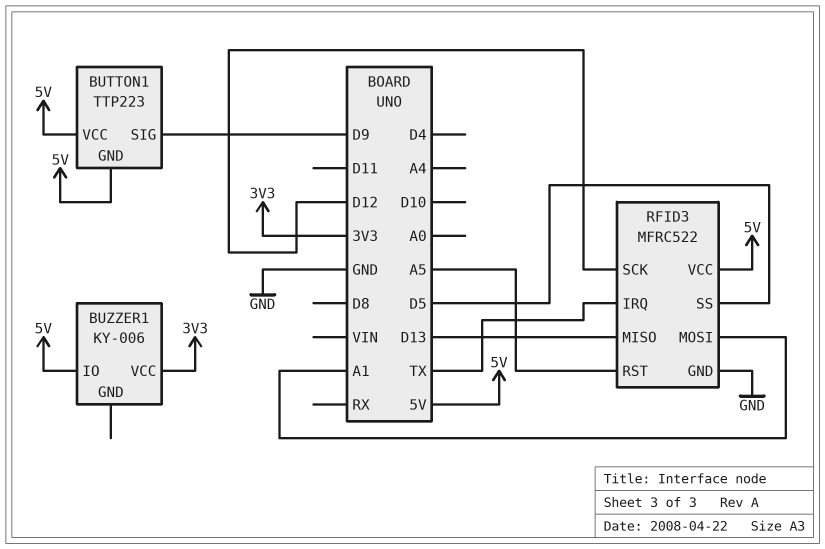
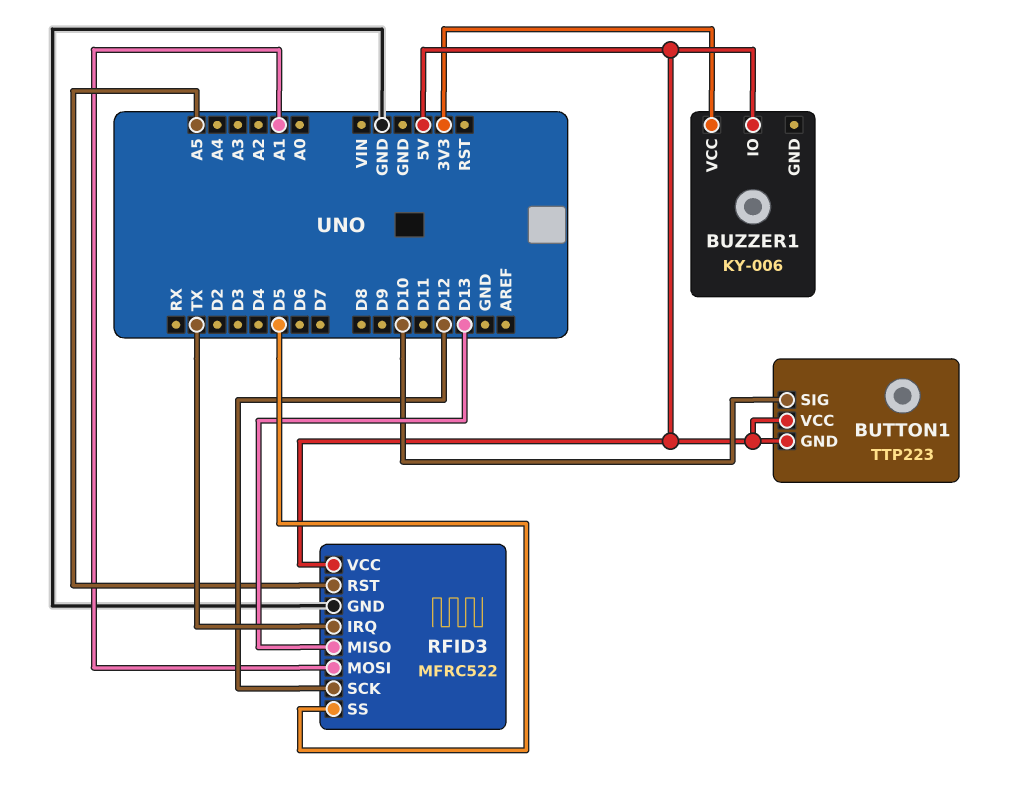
BUTTON1 pin SIG: D9 -> D10

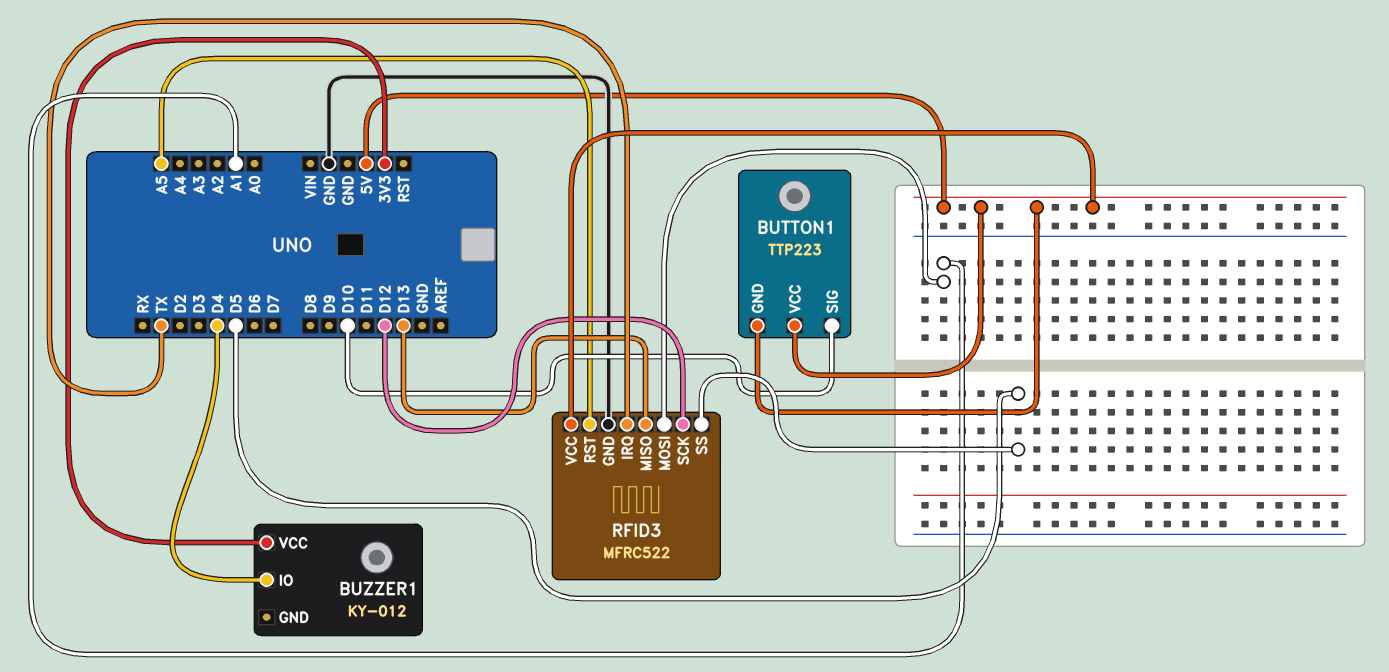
BUZZER1: KY-006 -> KY-012
BUZZER1 pin IO: 5V -> D4

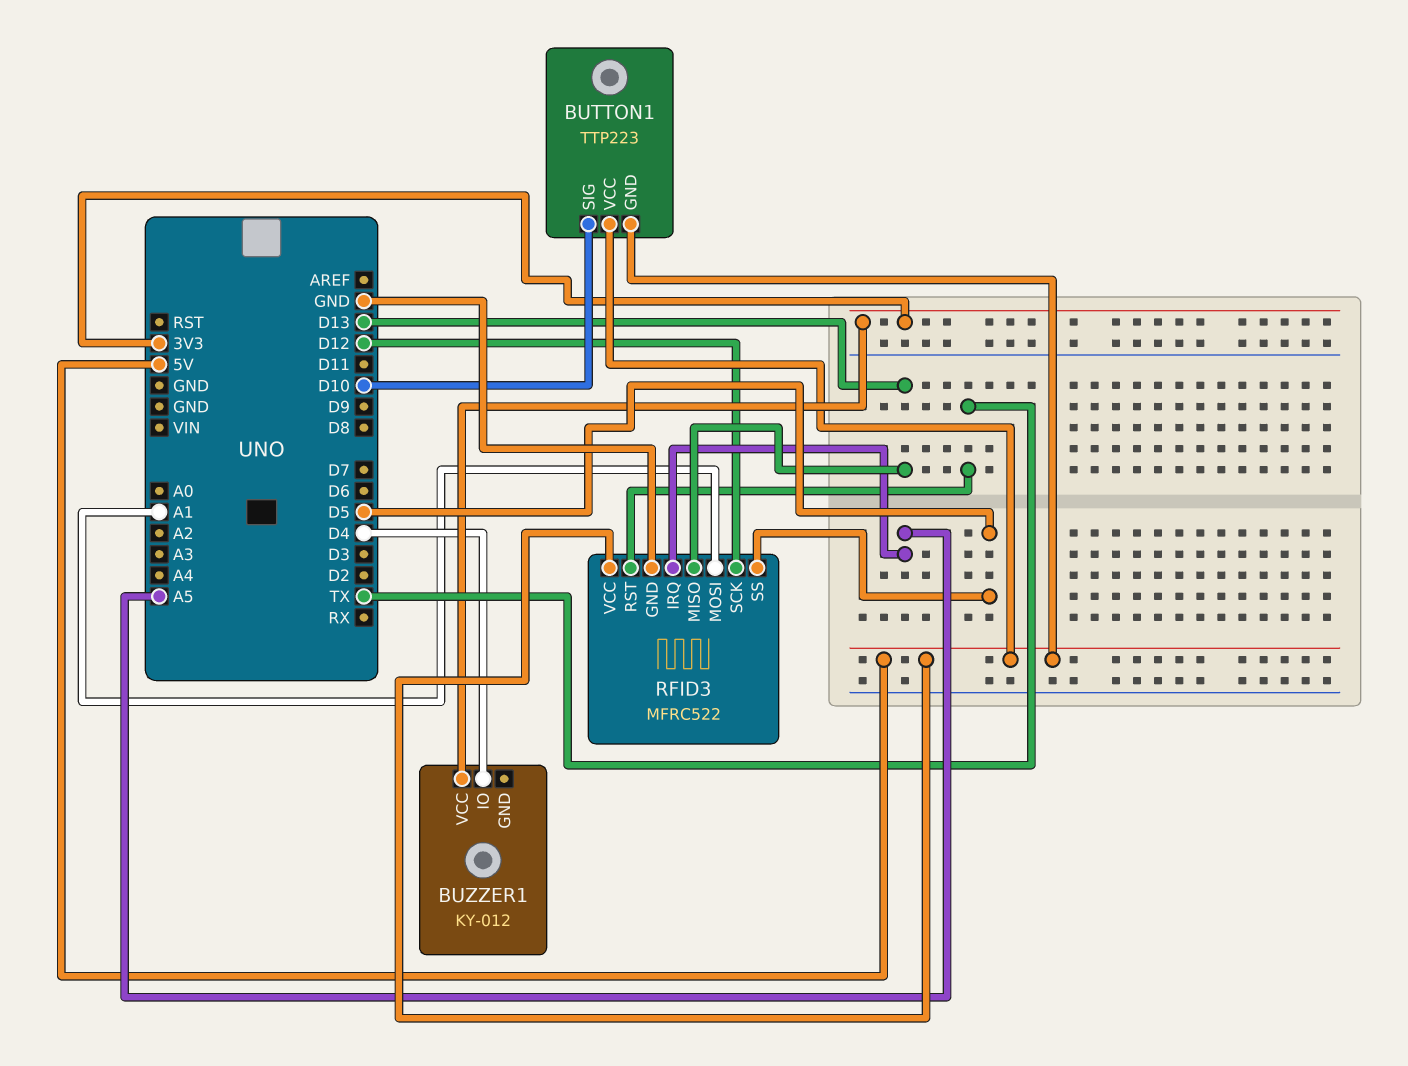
RFID3 pin IRQ: TX -> A5
RFID3 pin RST: A5 -> TX

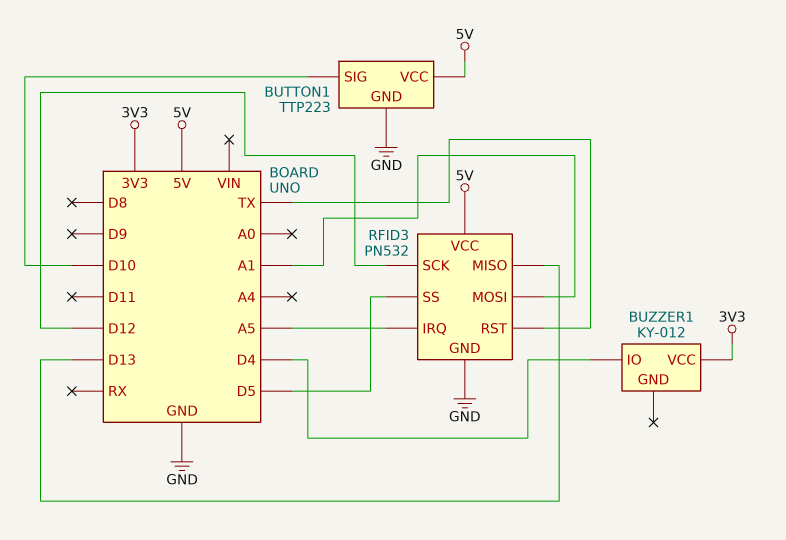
BUTTON1 pin GND: 5V -> GND
RFID3: MFRC522 -> PN532

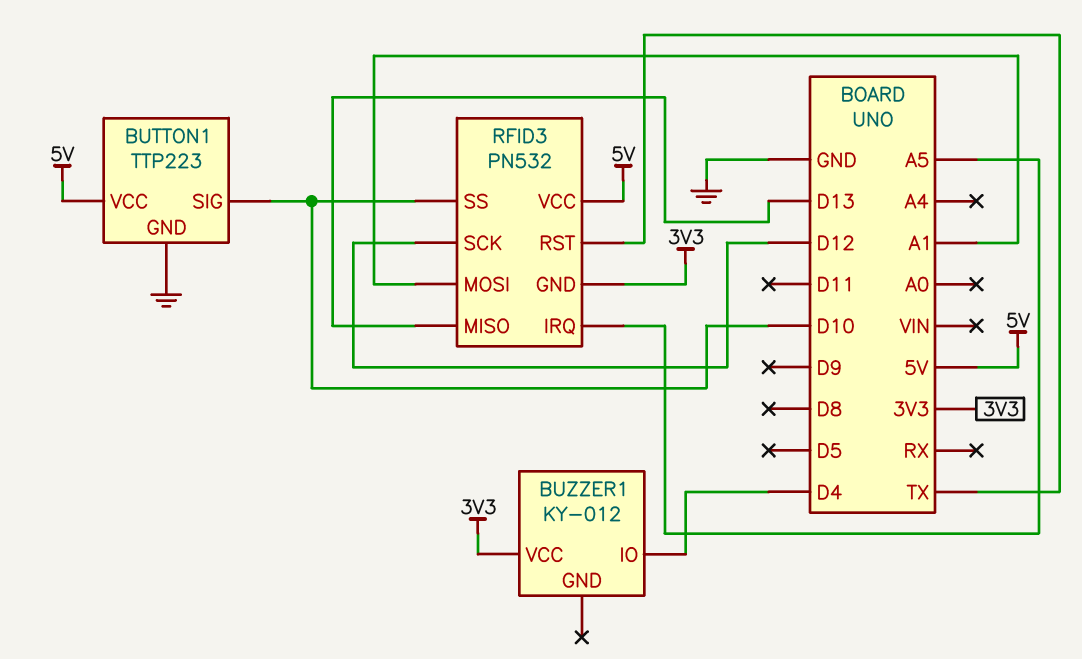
RFID3 pin GND: GND -> 3V3
RFID3 pin SS: D5 -> D10

